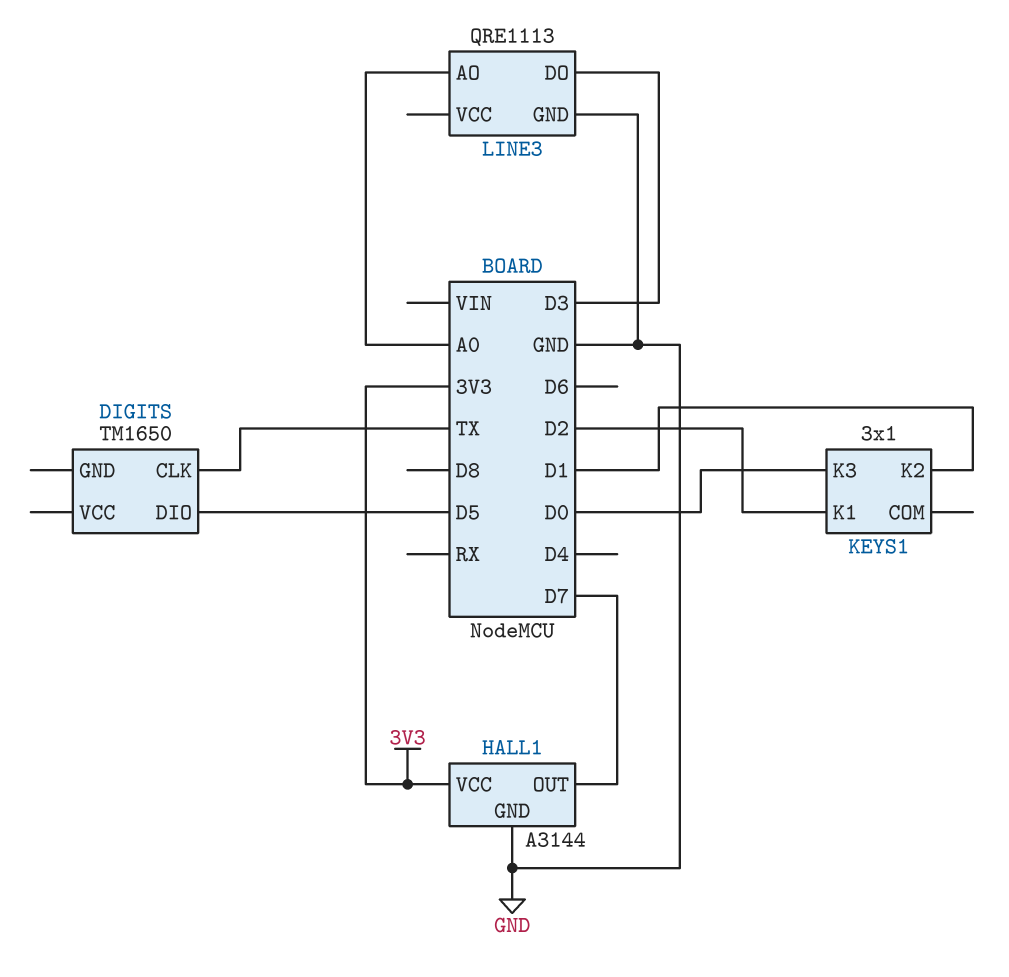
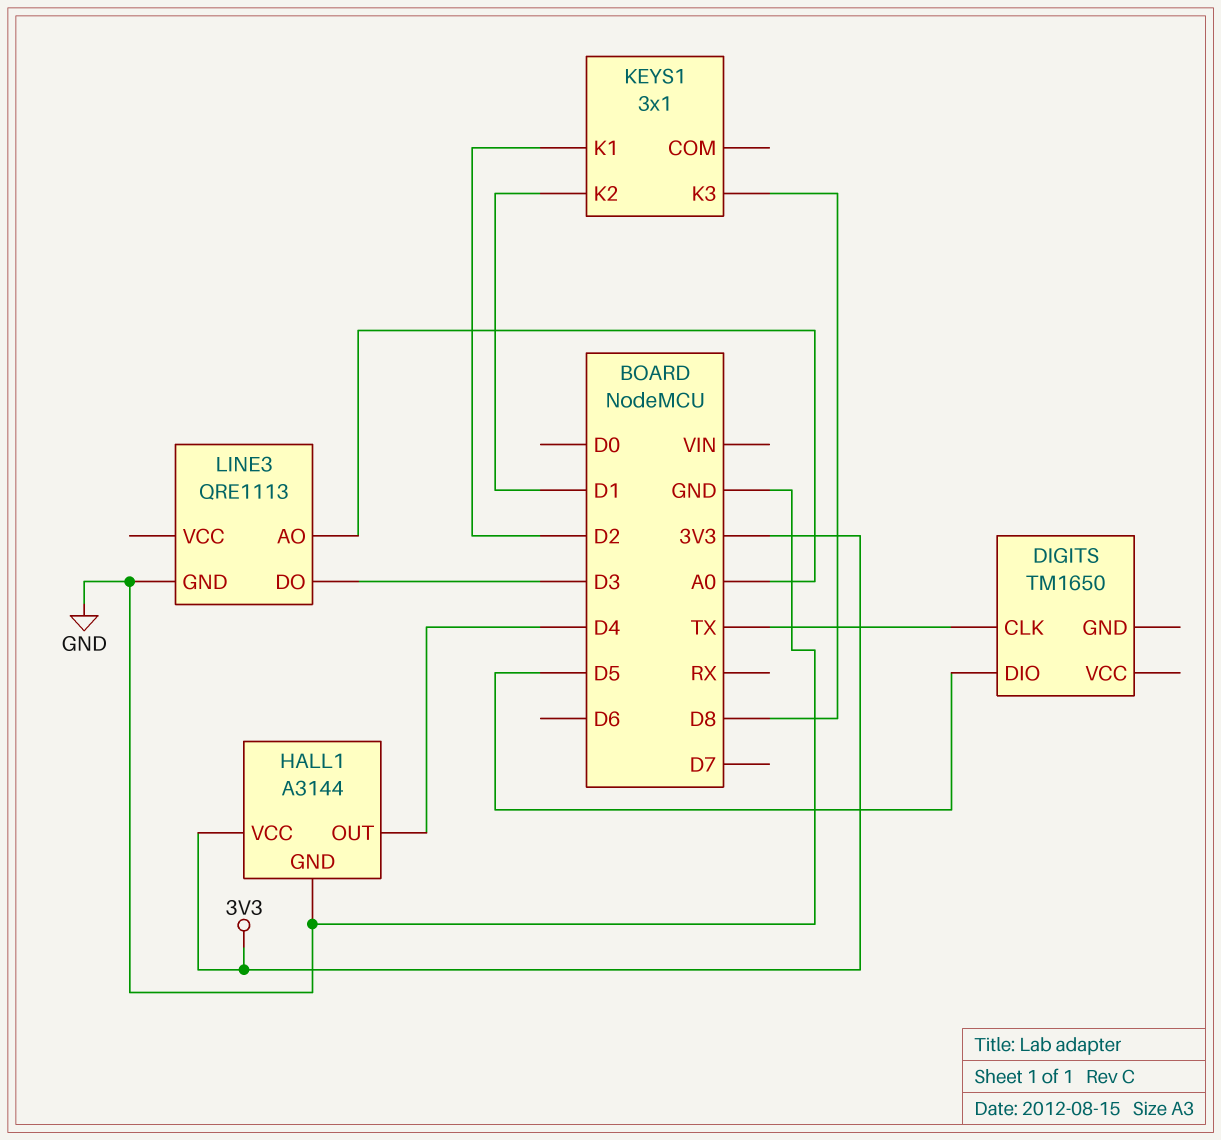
HALL1 pin OUT: D7 -> D4
KEYS1 pin K3: D0 -> D8

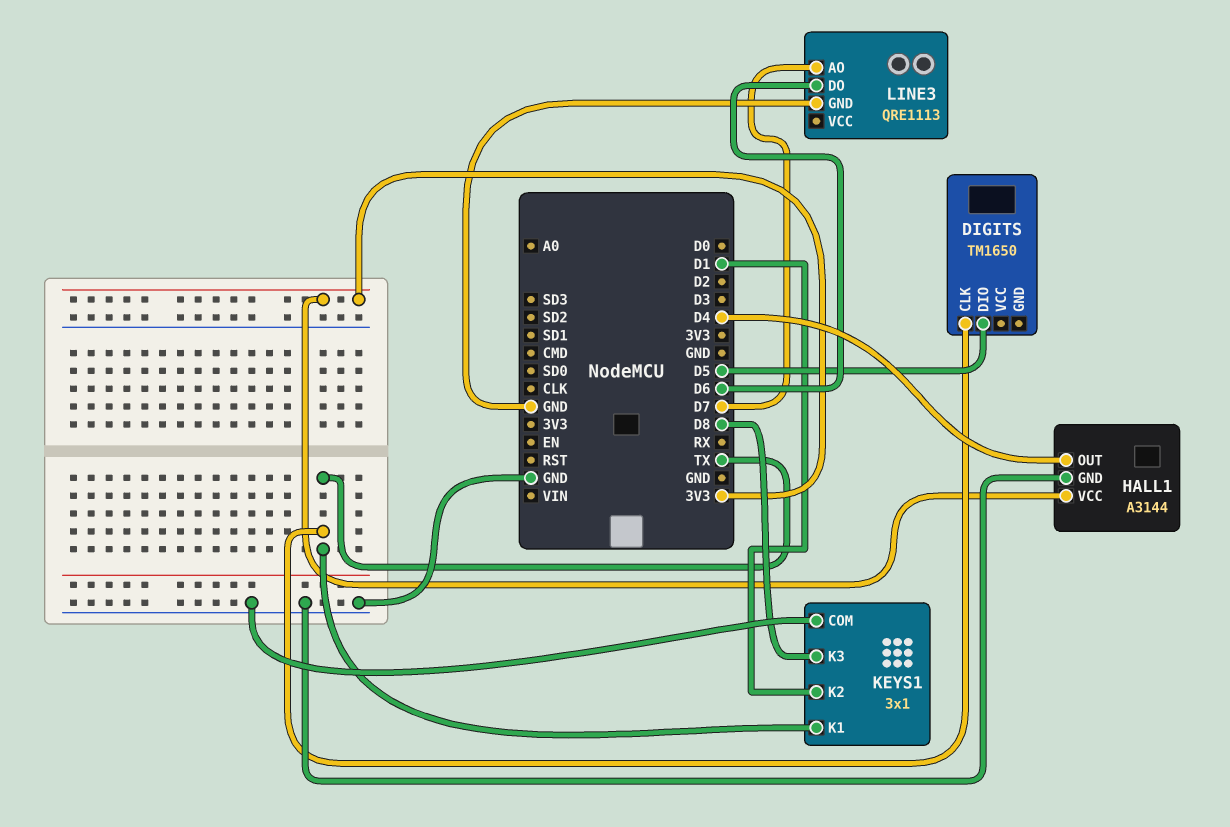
KEYS1 pin COM: none -> GND
KEYS1 pin K1: D2 -> TX
LINE3 pin AO: A0 -> D7
LINE3 pin DO: D3 -> D6

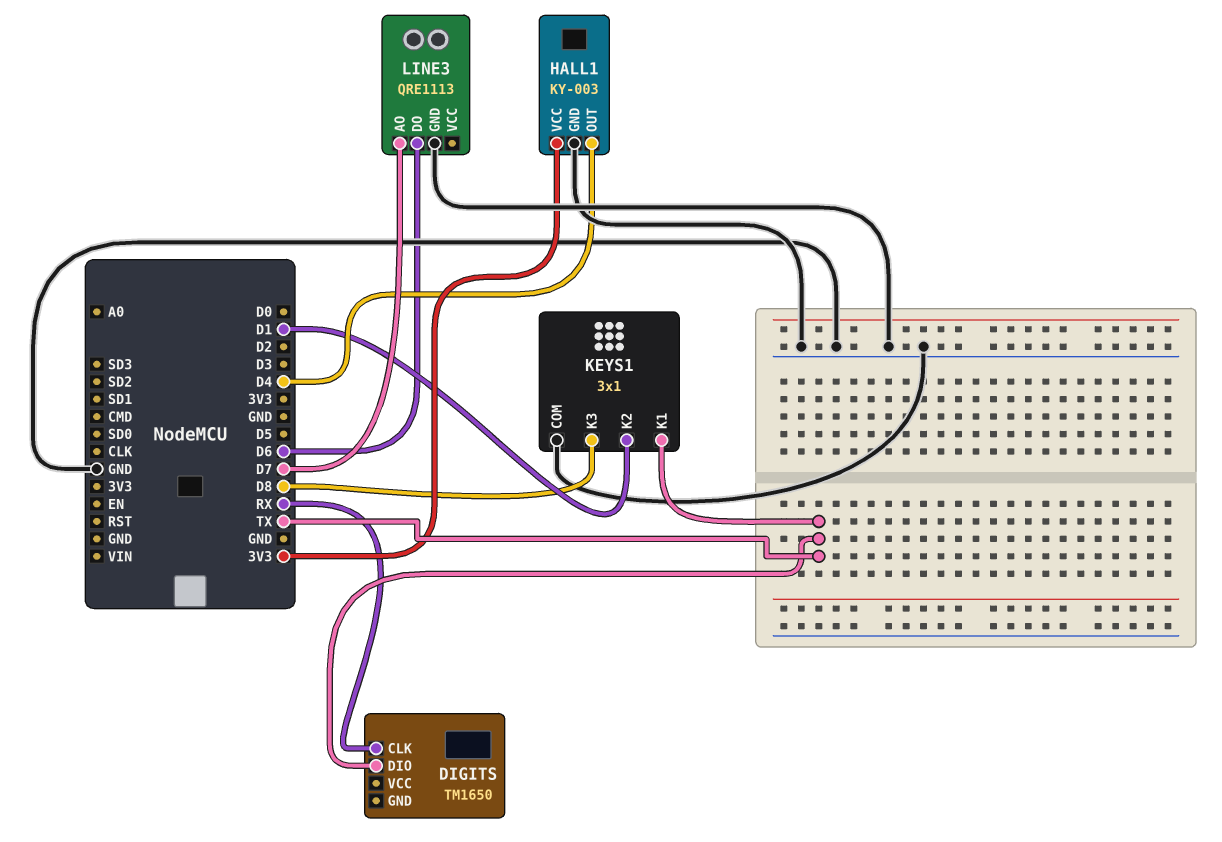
DIGITS pin CLK: TX -> RX
DIGITS pin DIO: D5 -> TX
HALL1: A3144 -> KY-003

